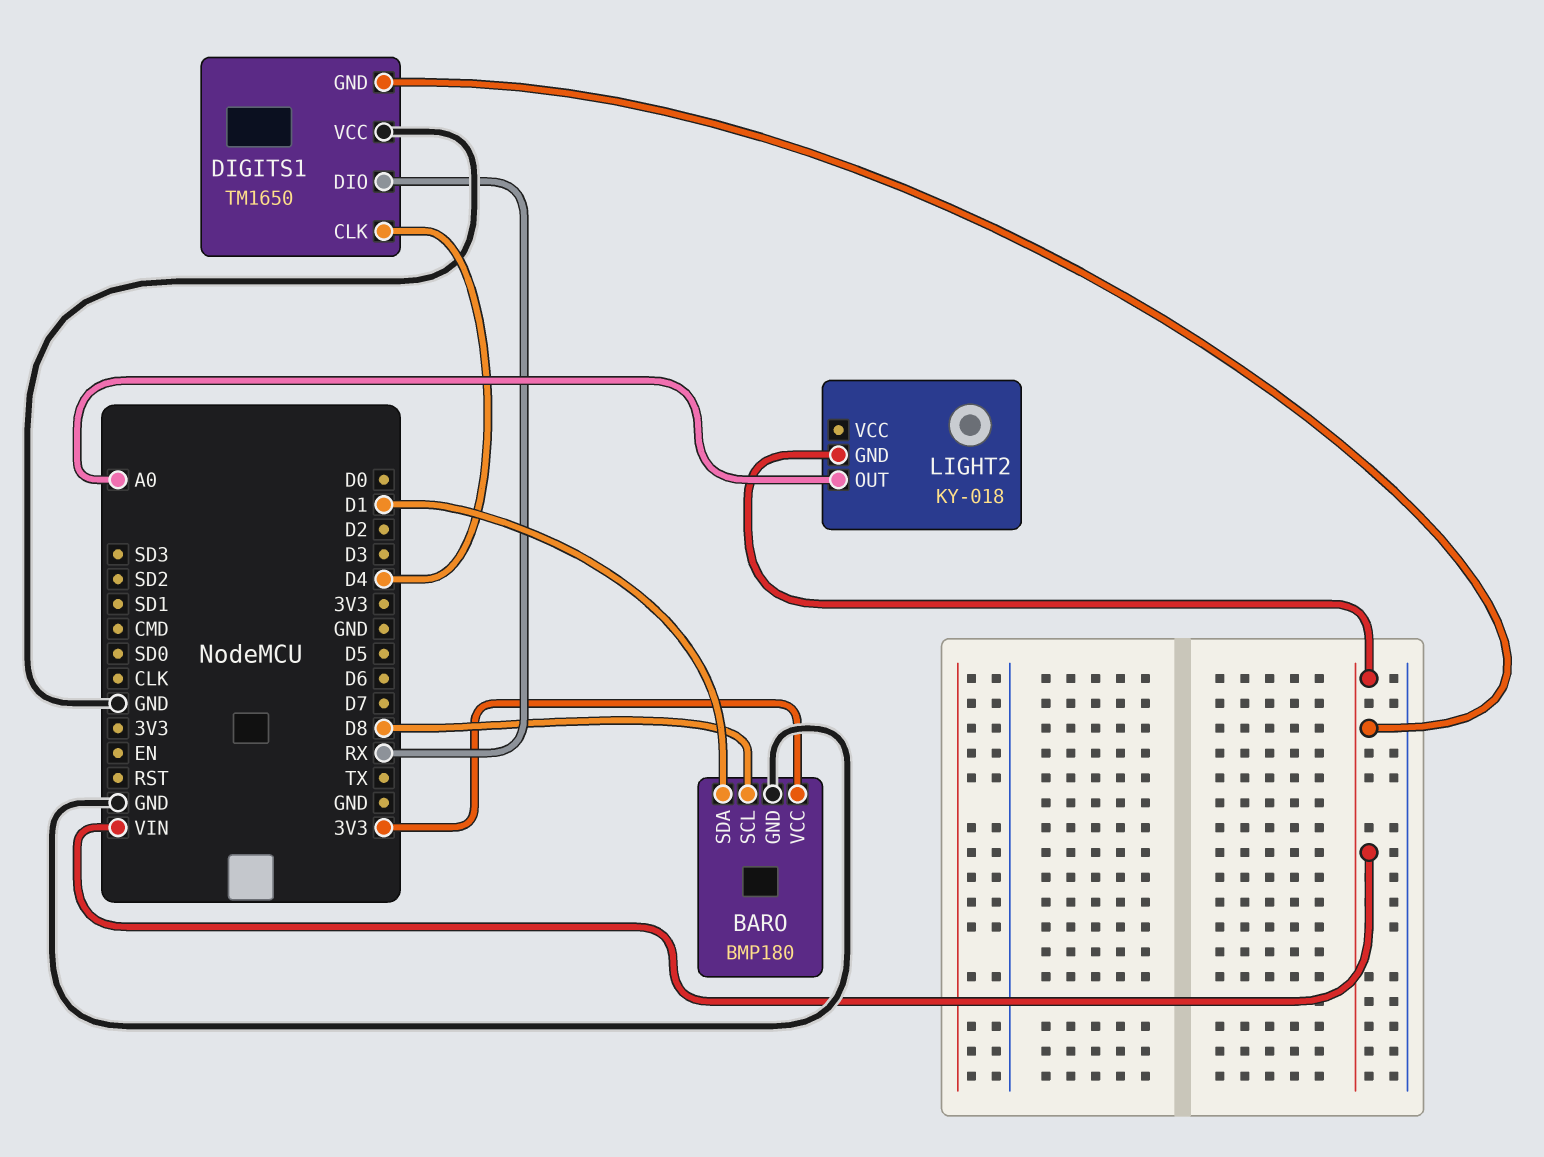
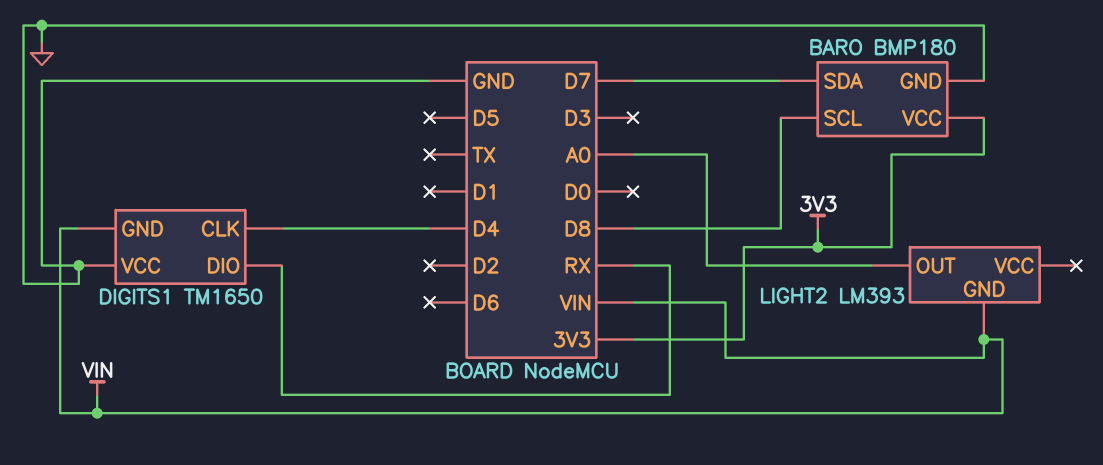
BARO pin SDA: D1 -> D7
LIGHT2: KY-018 -> LM393

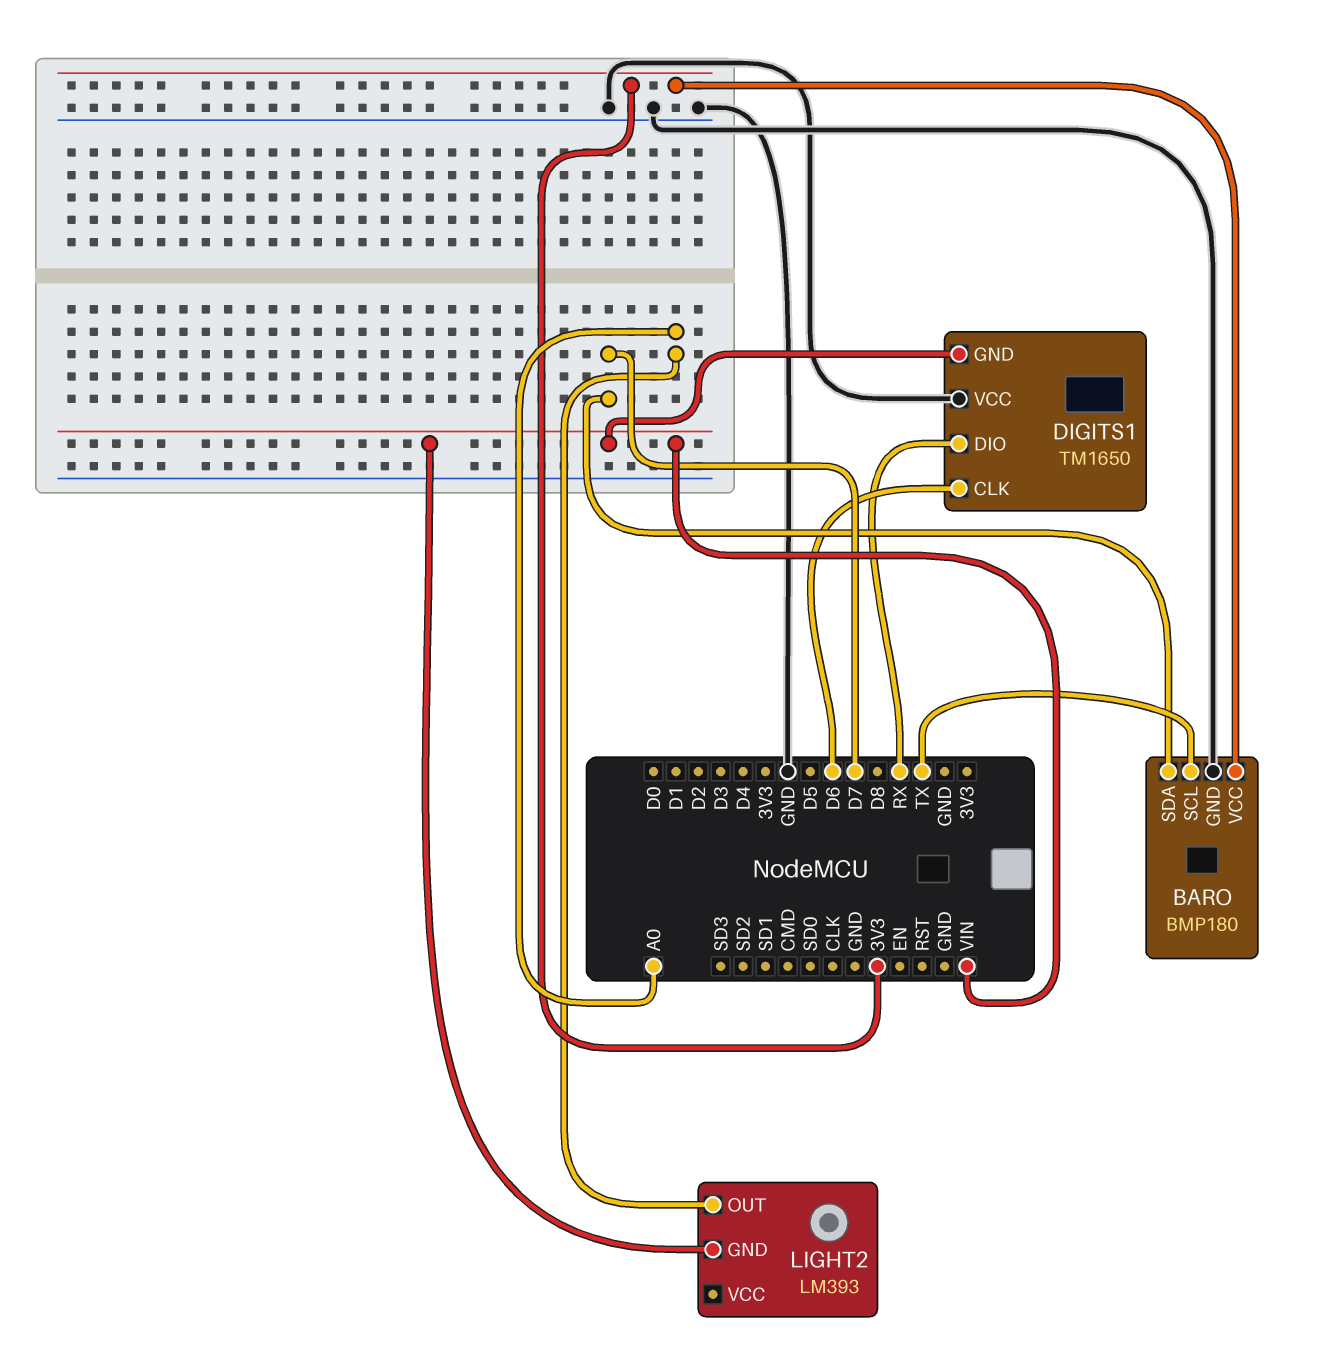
BARO pin SCL: D8 -> TX
DIGITS1 pin CLK: D4 -> D6

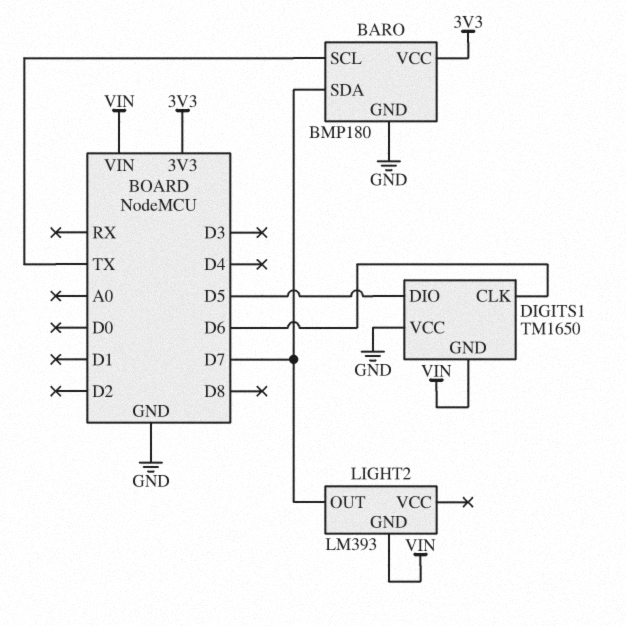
DIGITS1 pin DIO: RX -> D5
LIGHT2 pin OUT: A0 -> D7

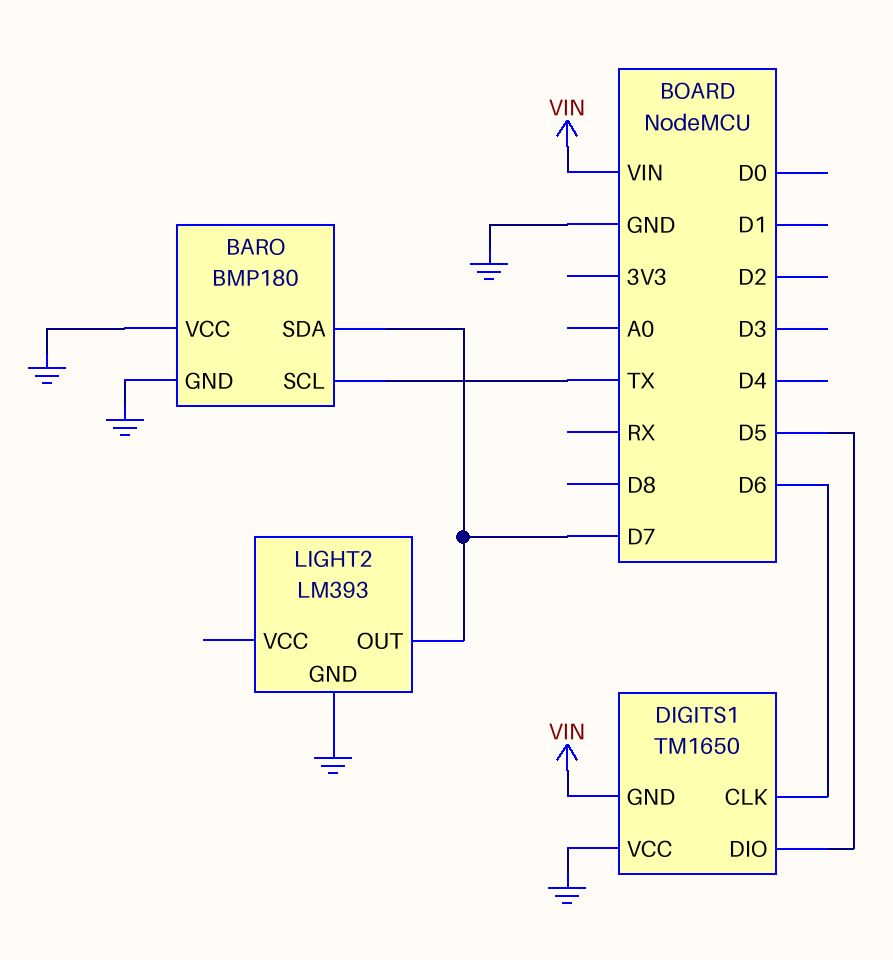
BARO pin VCC: 3V3 -> GND
LIGHT2 pin GND: VIN -> GND

